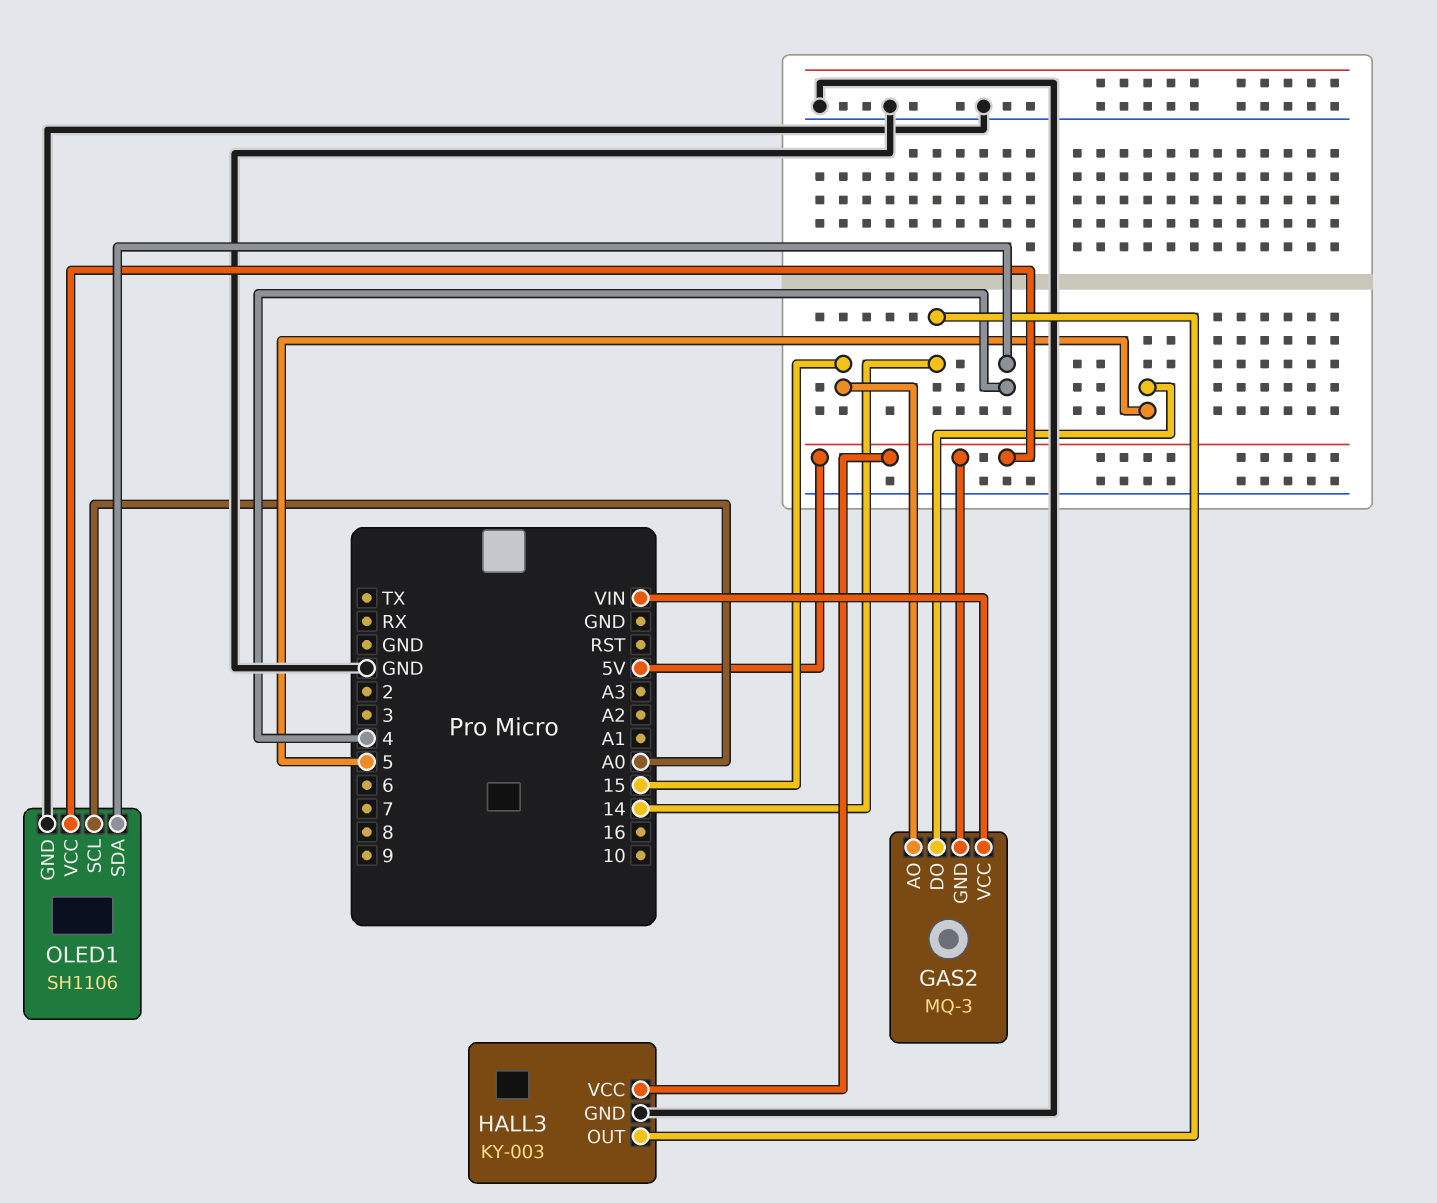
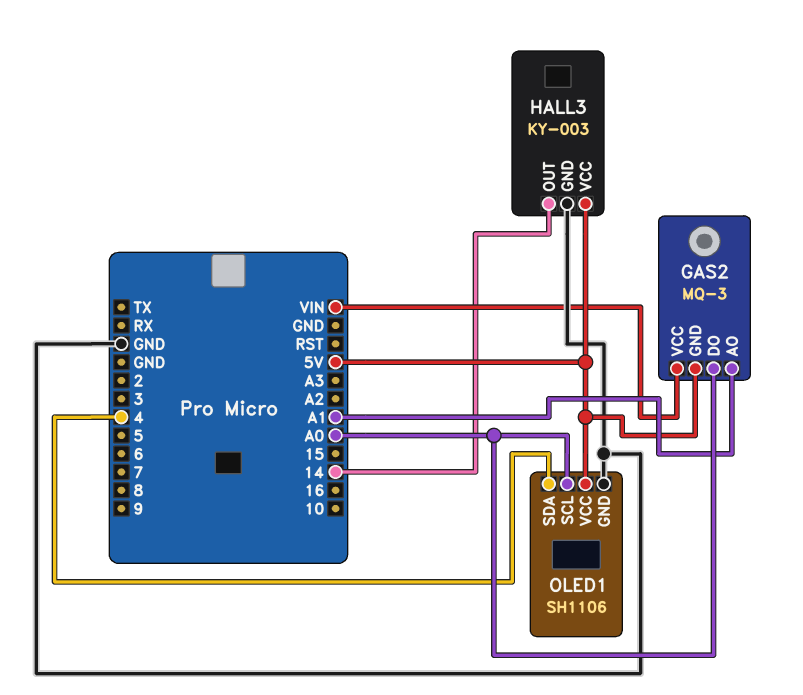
GAS2 pin AO: 15 -> A1
GAS2 pin DO: 5 -> A0

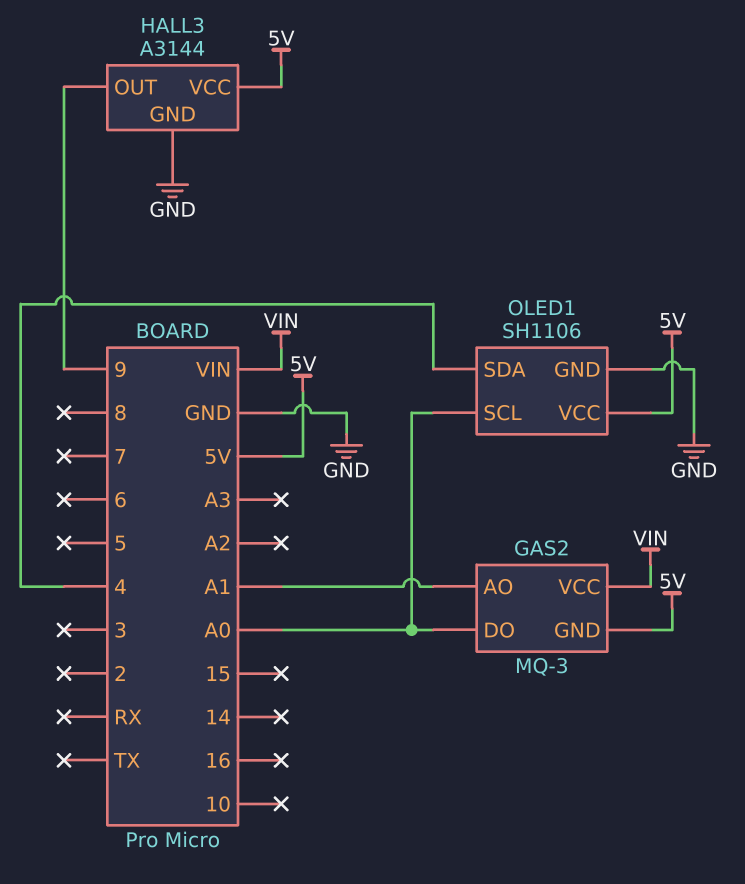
HALL3: KY-003 -> A3144
HALL3 pin OUT: 14 -> 9

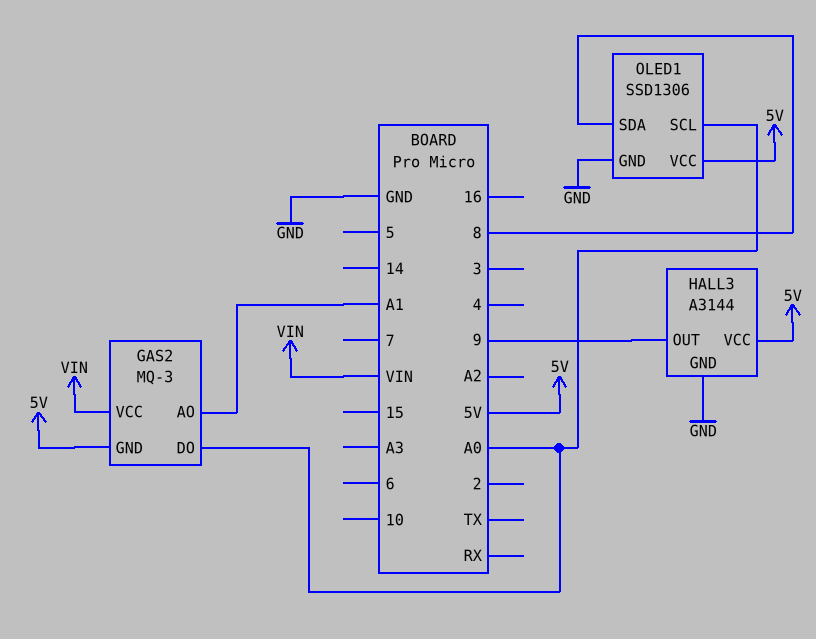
OLED1: SH1106 -> SSD1306
OLED1 pin SDA: 4 -> 8

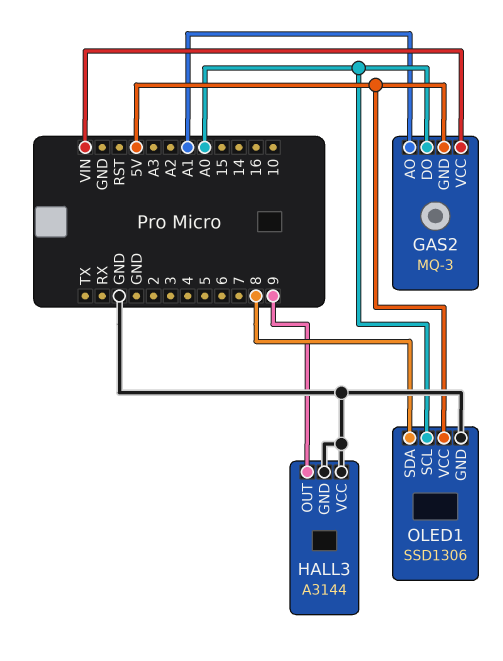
HALL3 pin VCC: 5V -> GND

